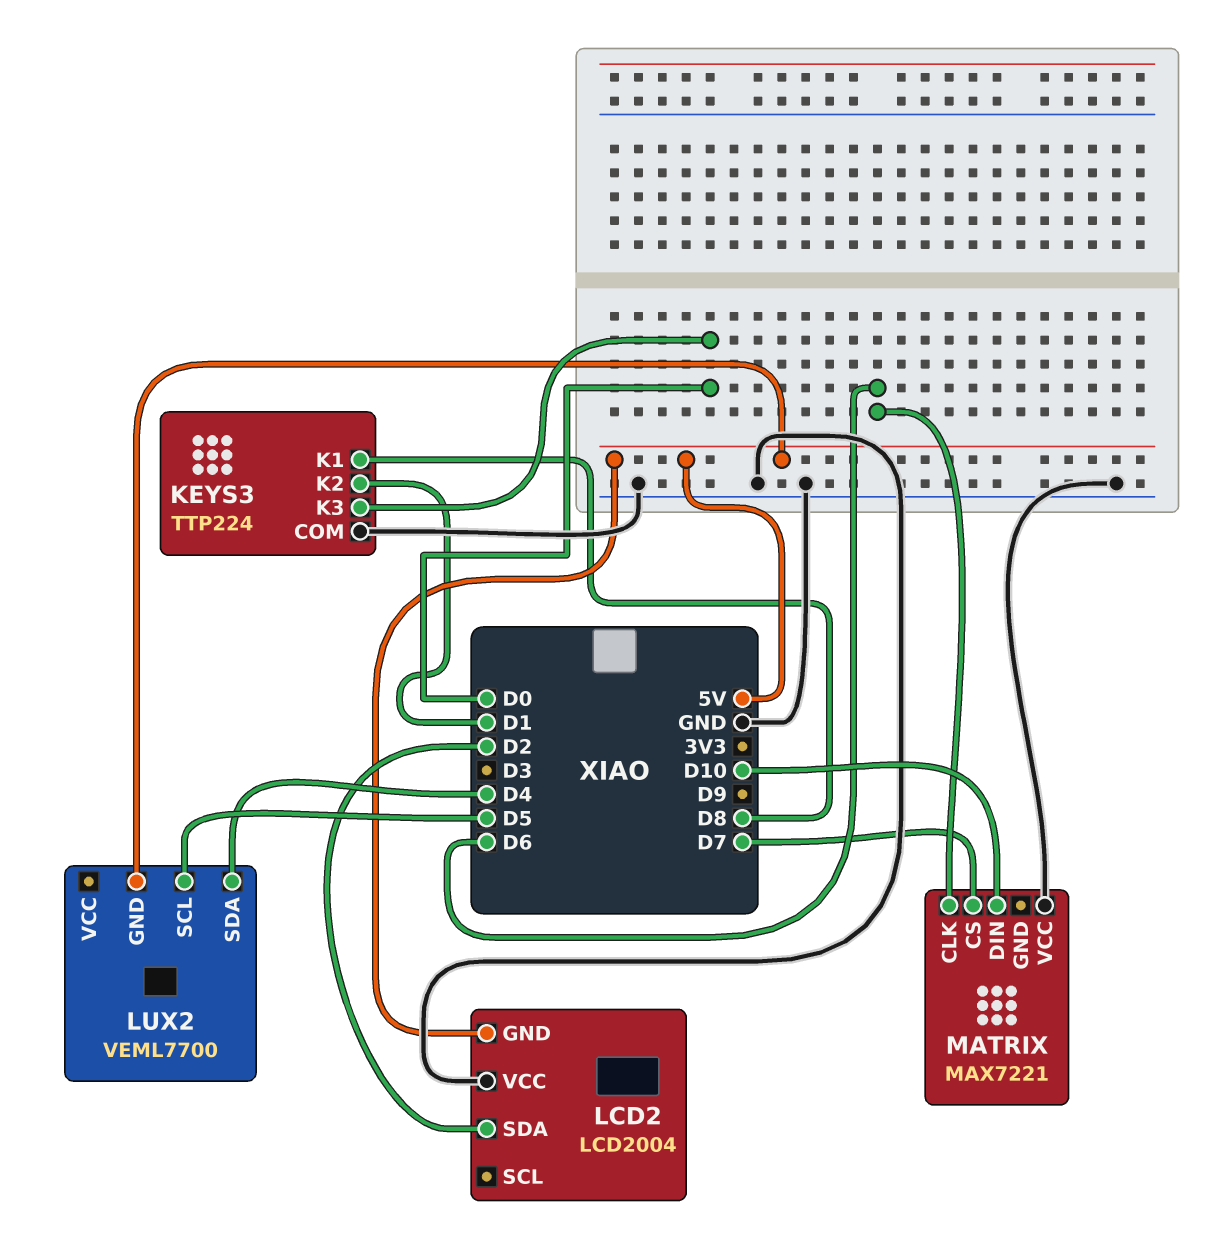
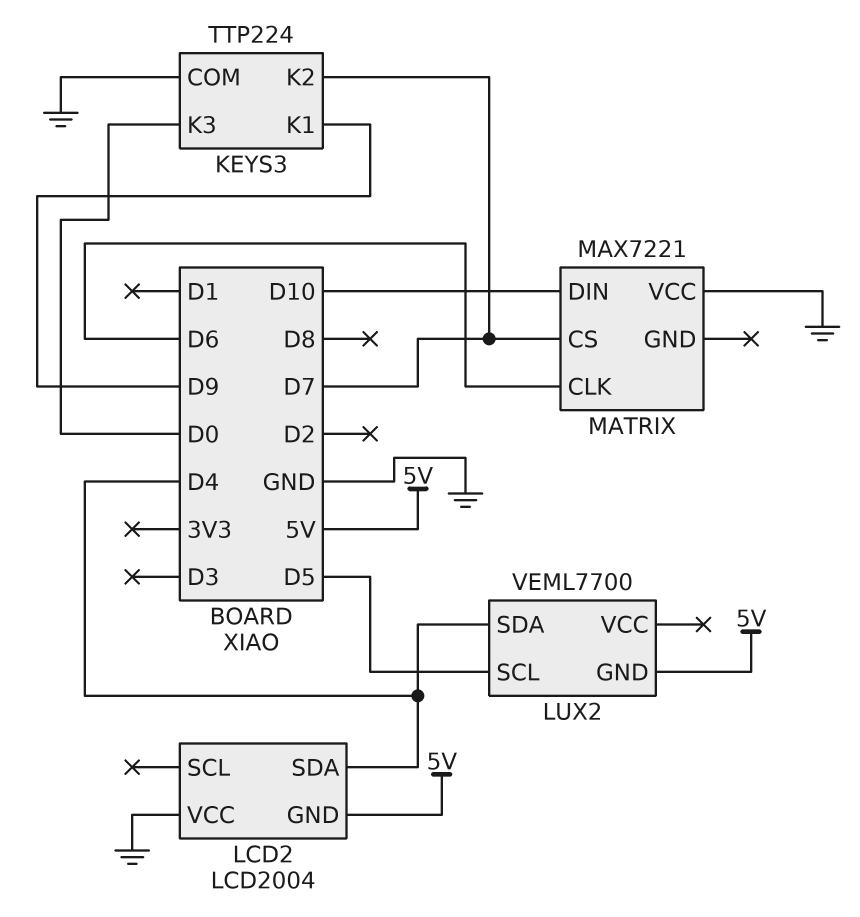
KEYS3 pin K1: D8 -> D9
KEYS3 pin K2: D1 -> D7
LCD2 pin SDA: D2 -> D4

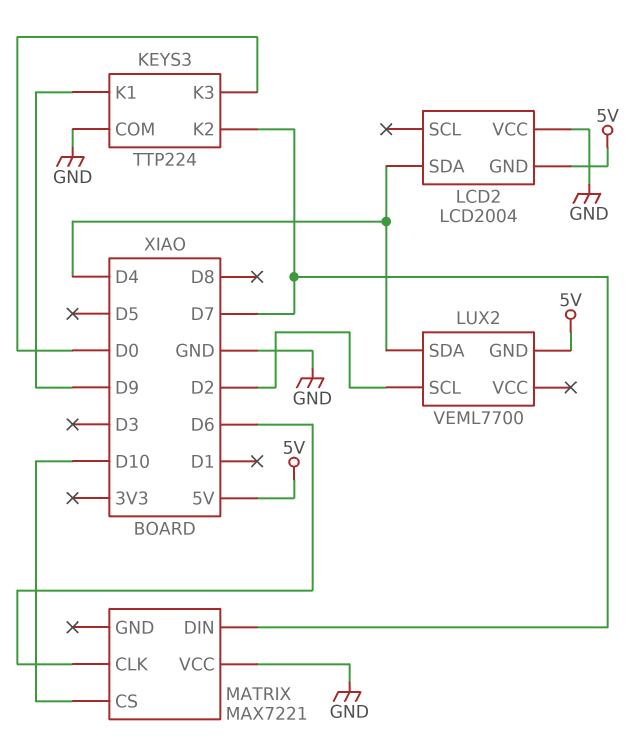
LUX2 pin SCL: D5 -> D2
MATRIX pin CS: D7 -> D10
MATRIX pin DIN: D10 -> D7

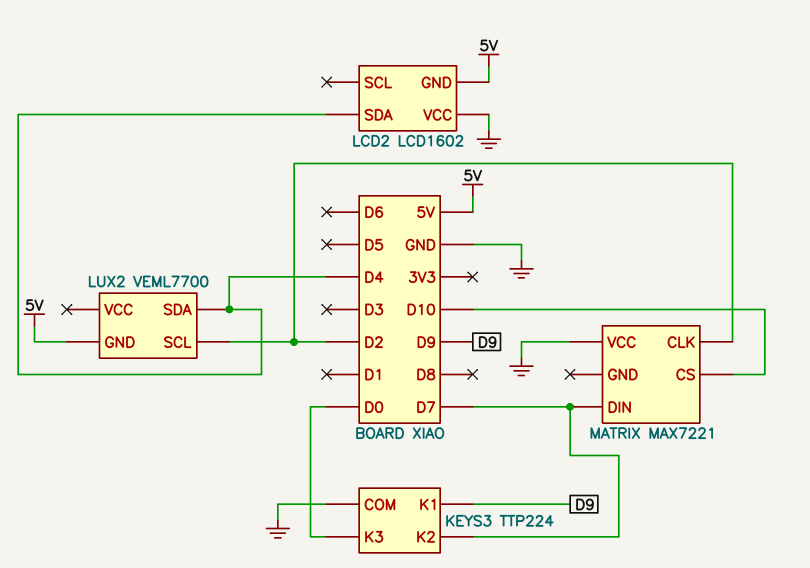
LCD2: LCD2004 -> LCD1602
MATRIX pin CLK: D6 -> D2

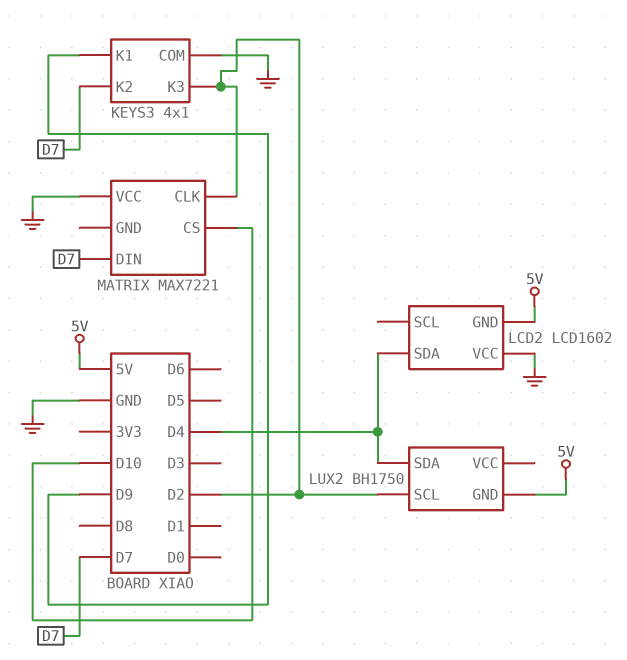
KEYS3: TTP224 -> 4x1
KEYS3 pin K3: D0 -> D2
LUX2: VEML7700 -> BH1750

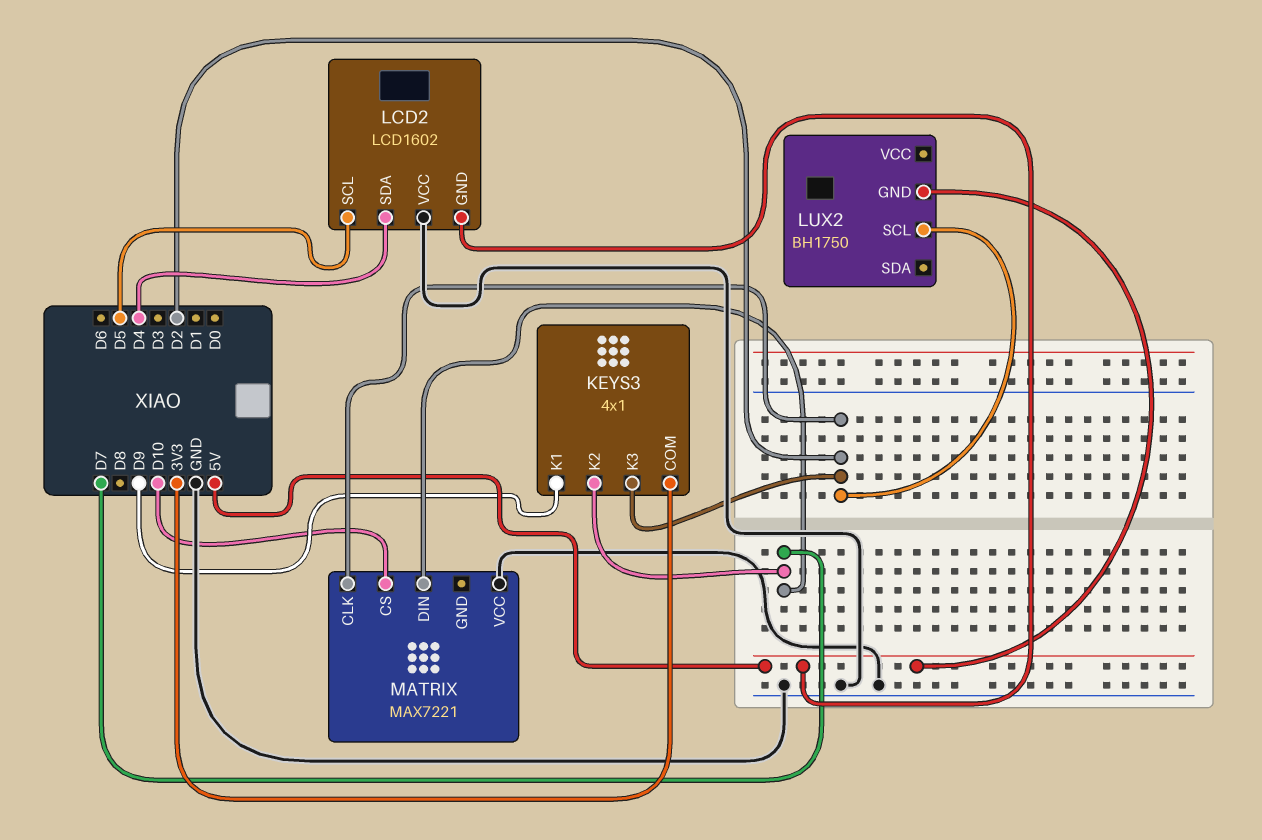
KEYS3 pin COM: GND -> 3V3
LCD2 pin SCL: none -> D5
LUX2 pin SDA: D4 -> none

